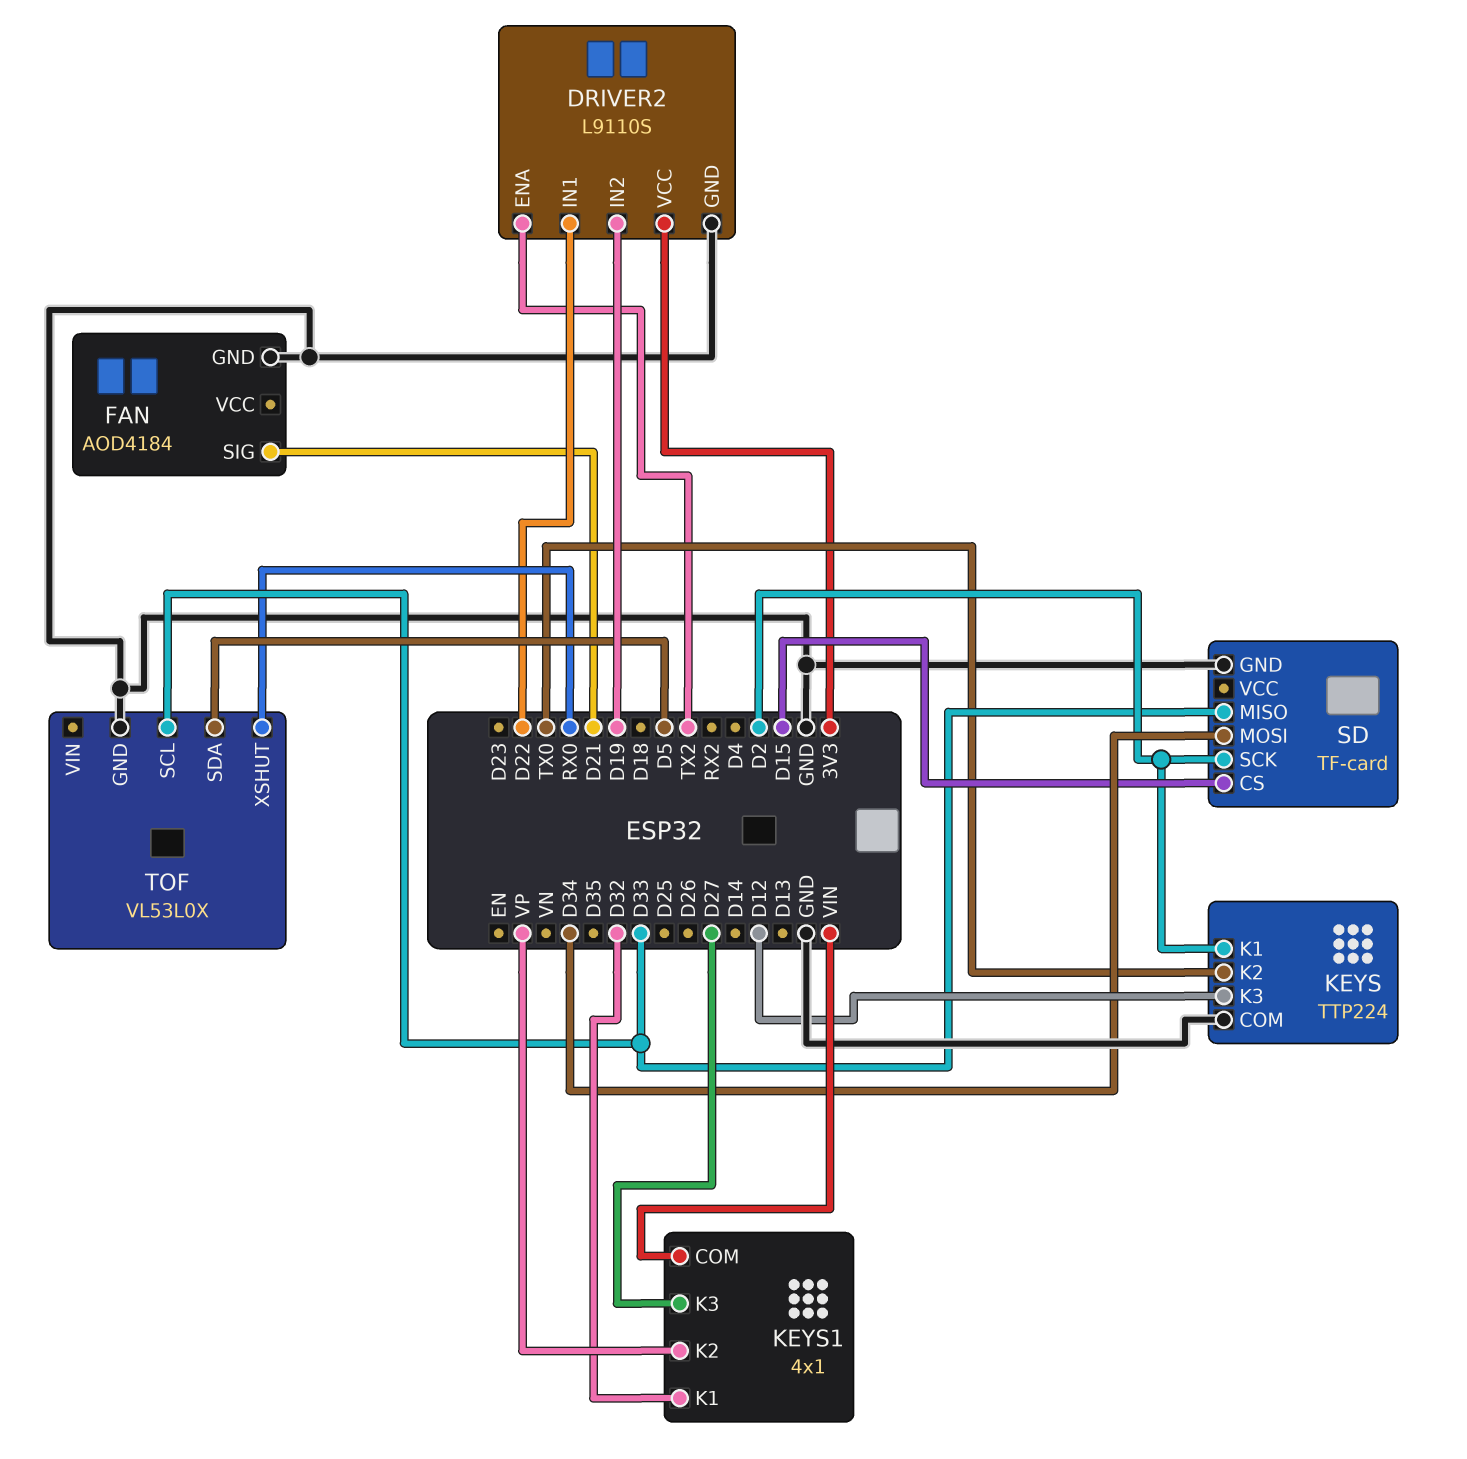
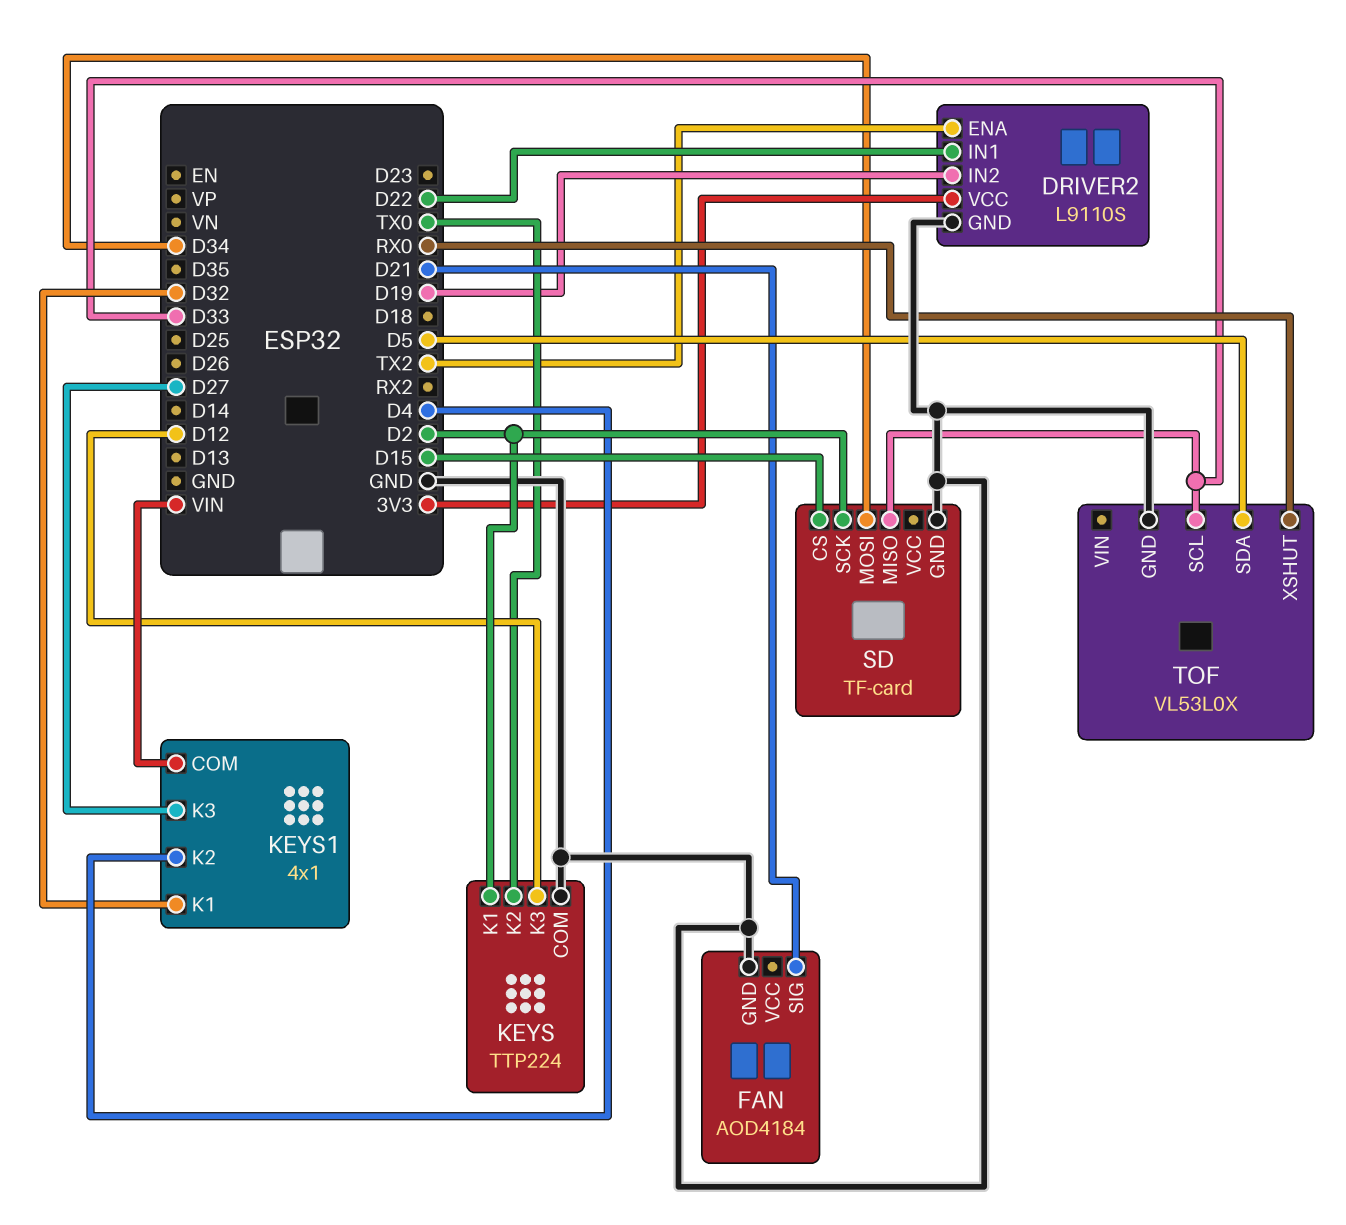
KEYS1 pin K2: VP -> D4

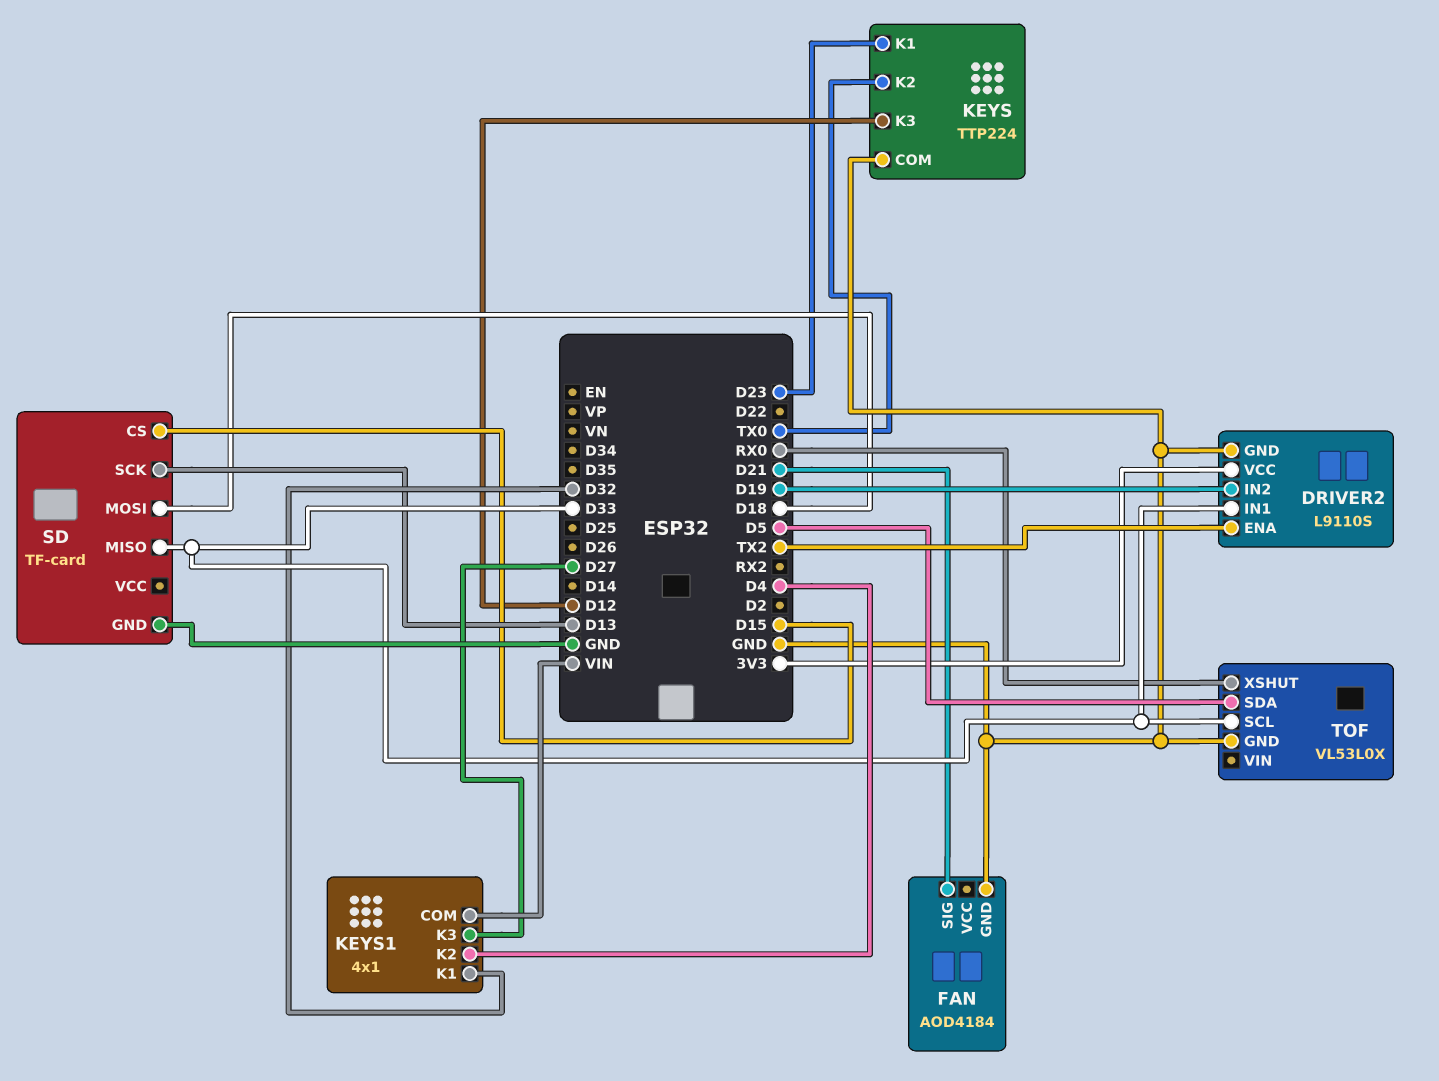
DRIVER2 pin IN1: D22 -> D33
KEYS pin K1: D2 -> D23
SD pin MOSI: D34 -> D18
SD pin SCK: D2 -> D13

